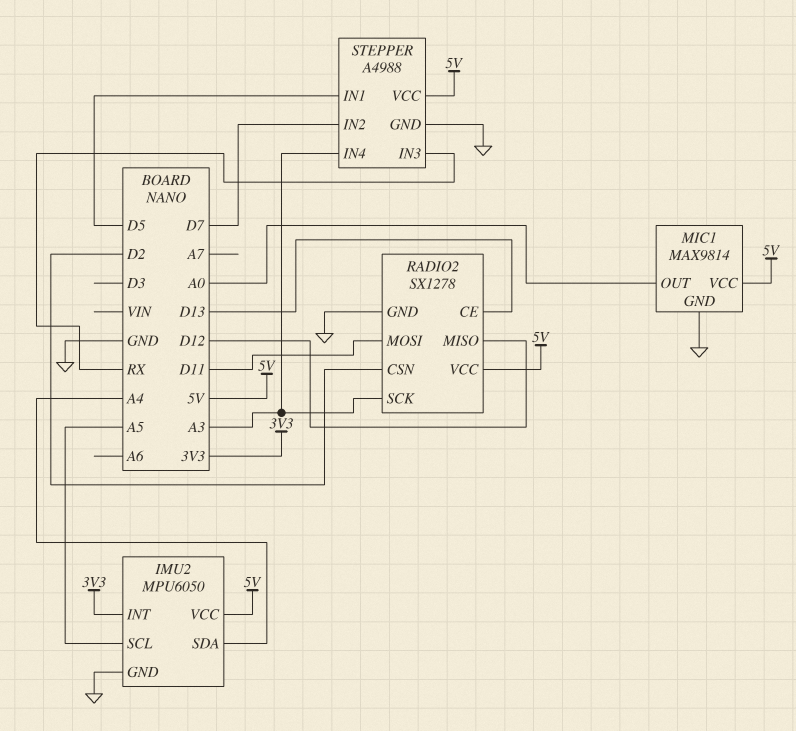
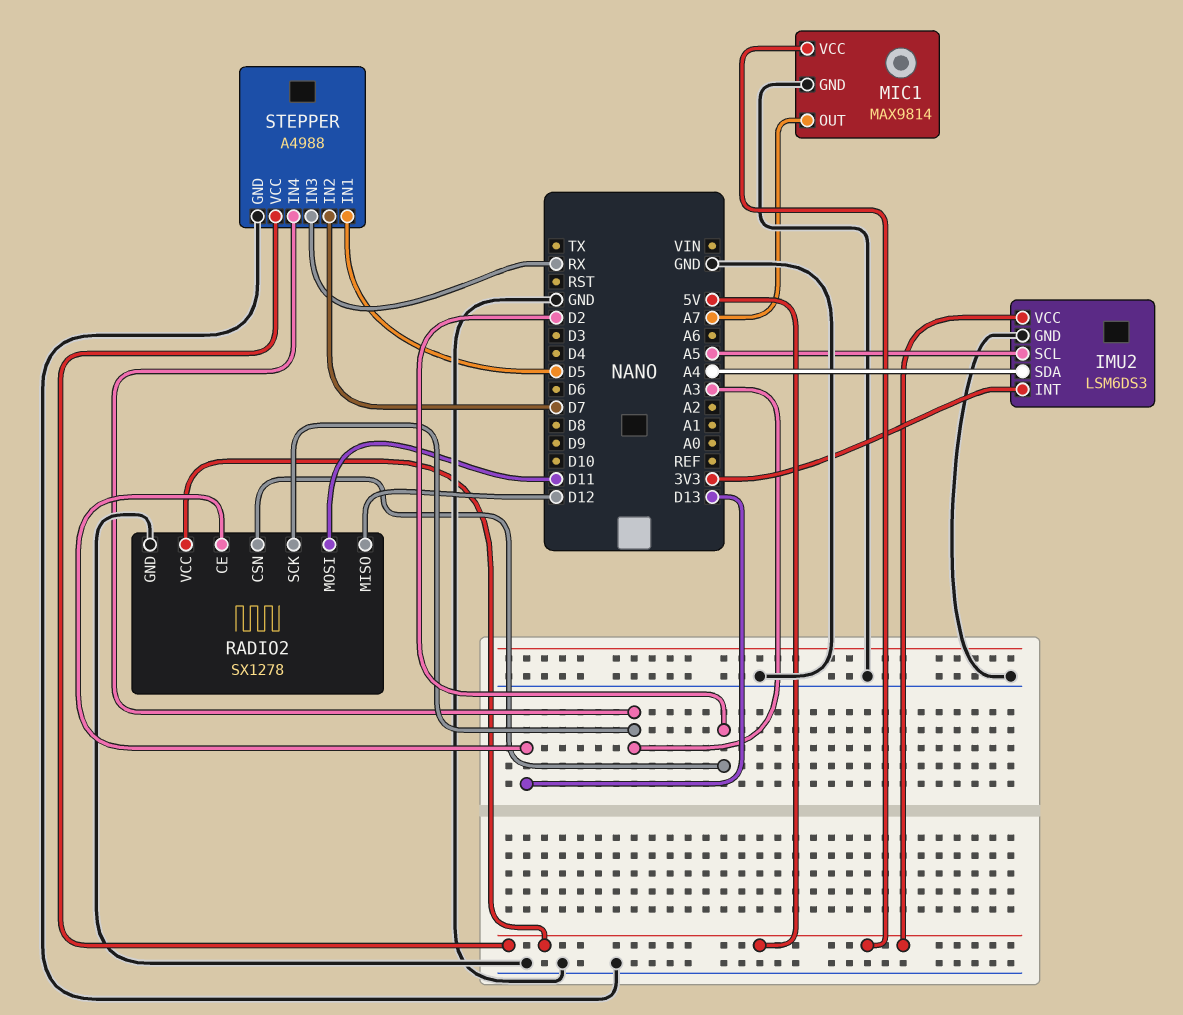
IMU2: MPU6050 -> LSM6DS3
MIC1 pin OUT: A0 -> A7

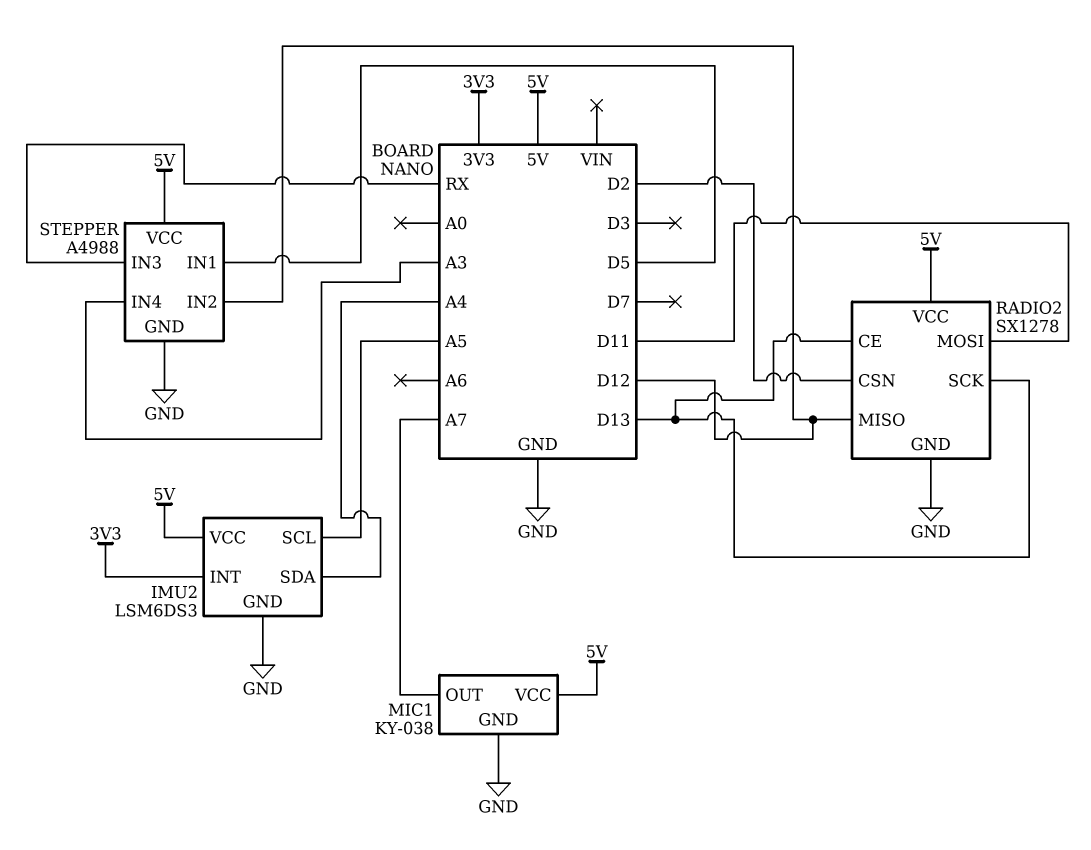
MIC1: MAX9814 -> KY-038
RADIO2 pin SCK: A3 -> D13
STEPPER pin IN2: D7 -> D12

